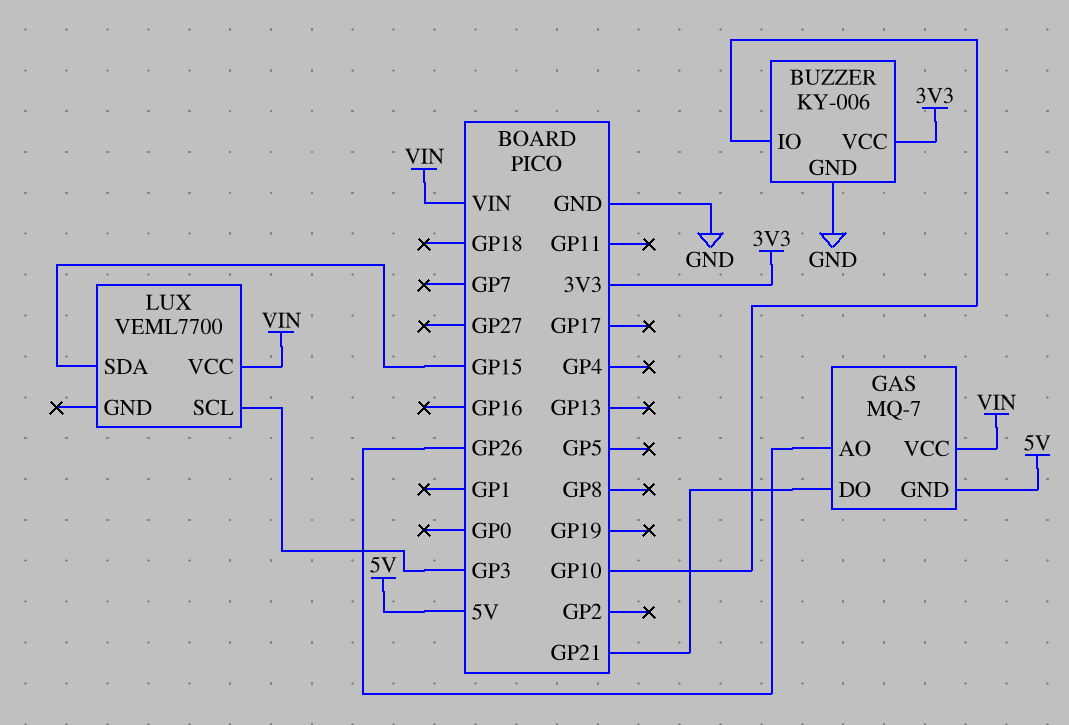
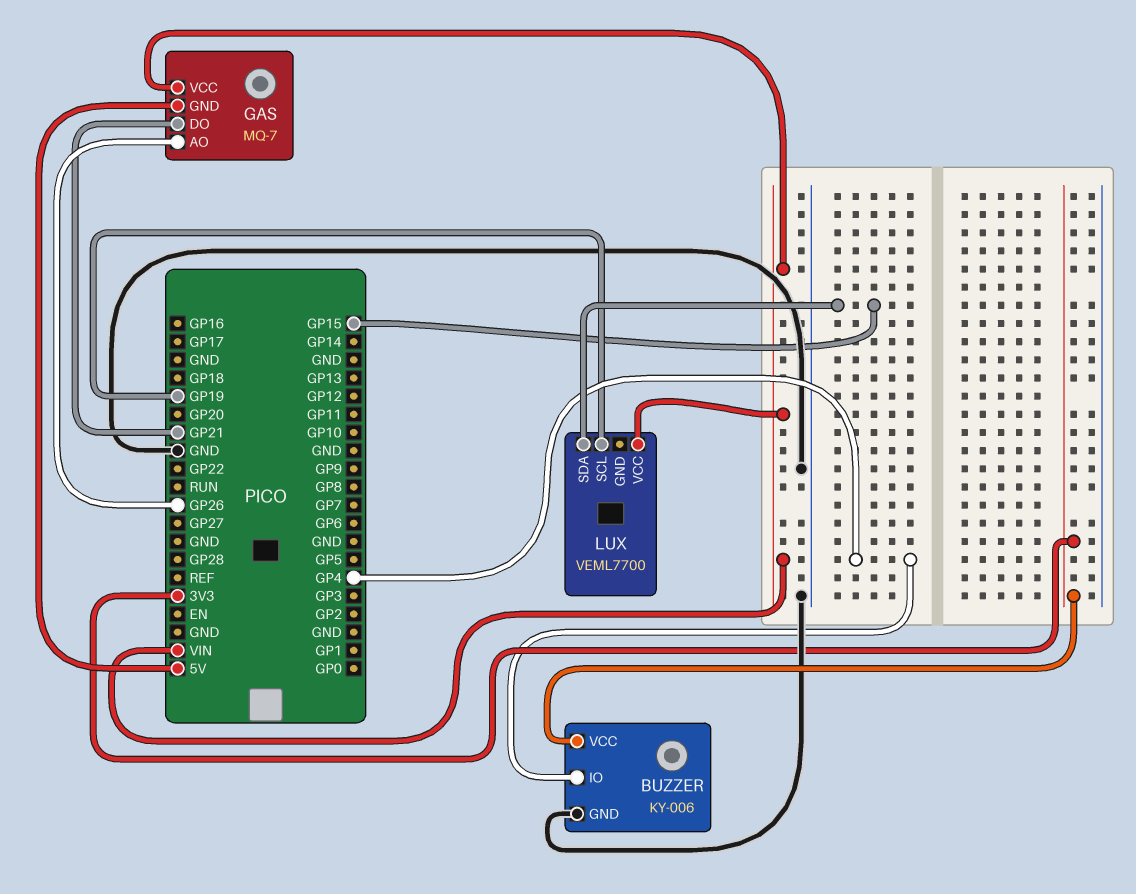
BUZZER pin IO: GP10 -> GP4
LUX pin SCL: GP3 -> GP19

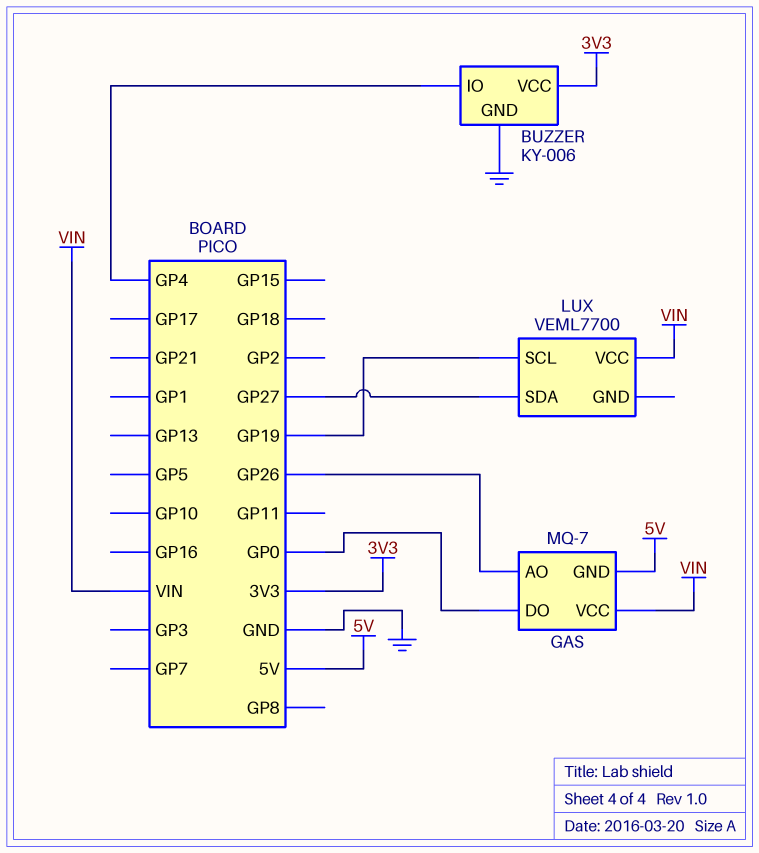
GAS pin DO: GP21 -> GP0
LUX pin SDA: GP15 -> GP27

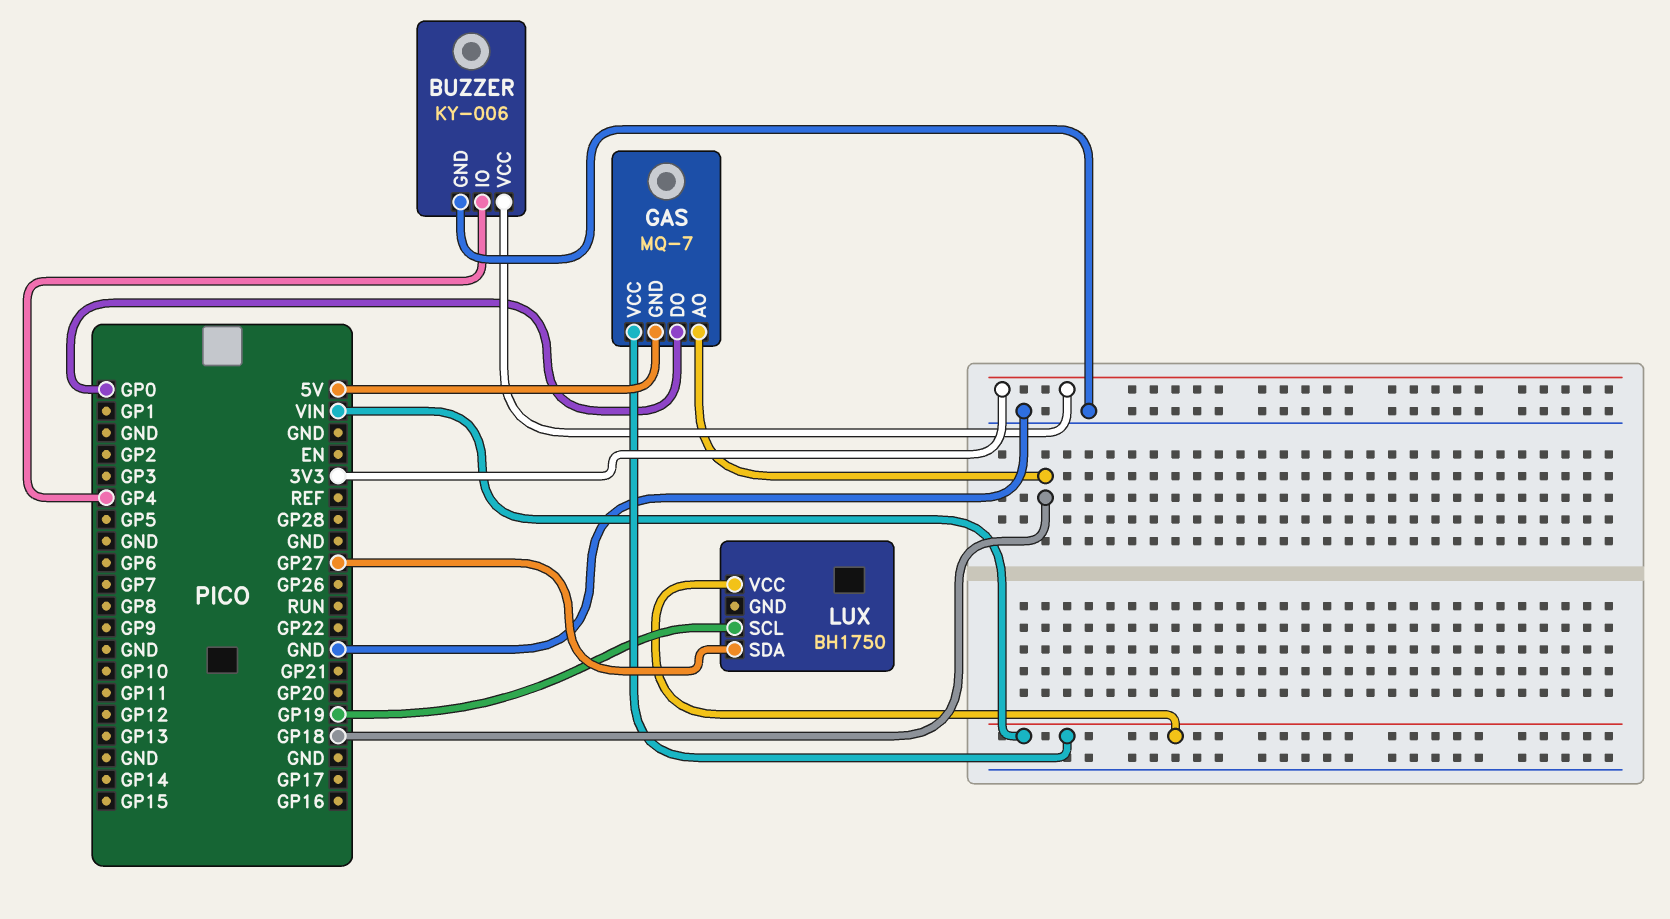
GAS pin AO: GP26 -> GP18
LUX: VEML7700 -> BH1750

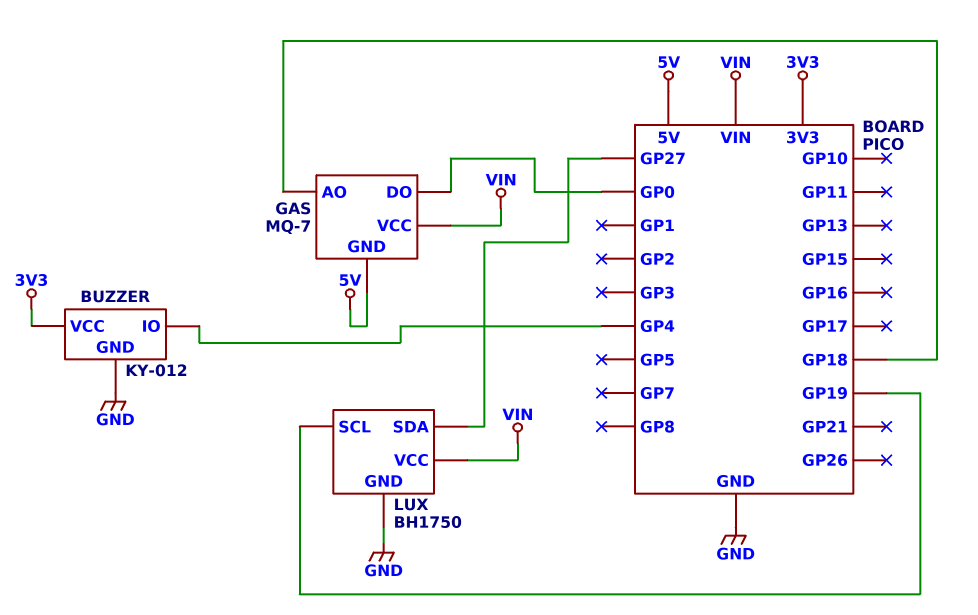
BUZZER: KY-006 -> KY-012
LUX pin GND: none -> GND

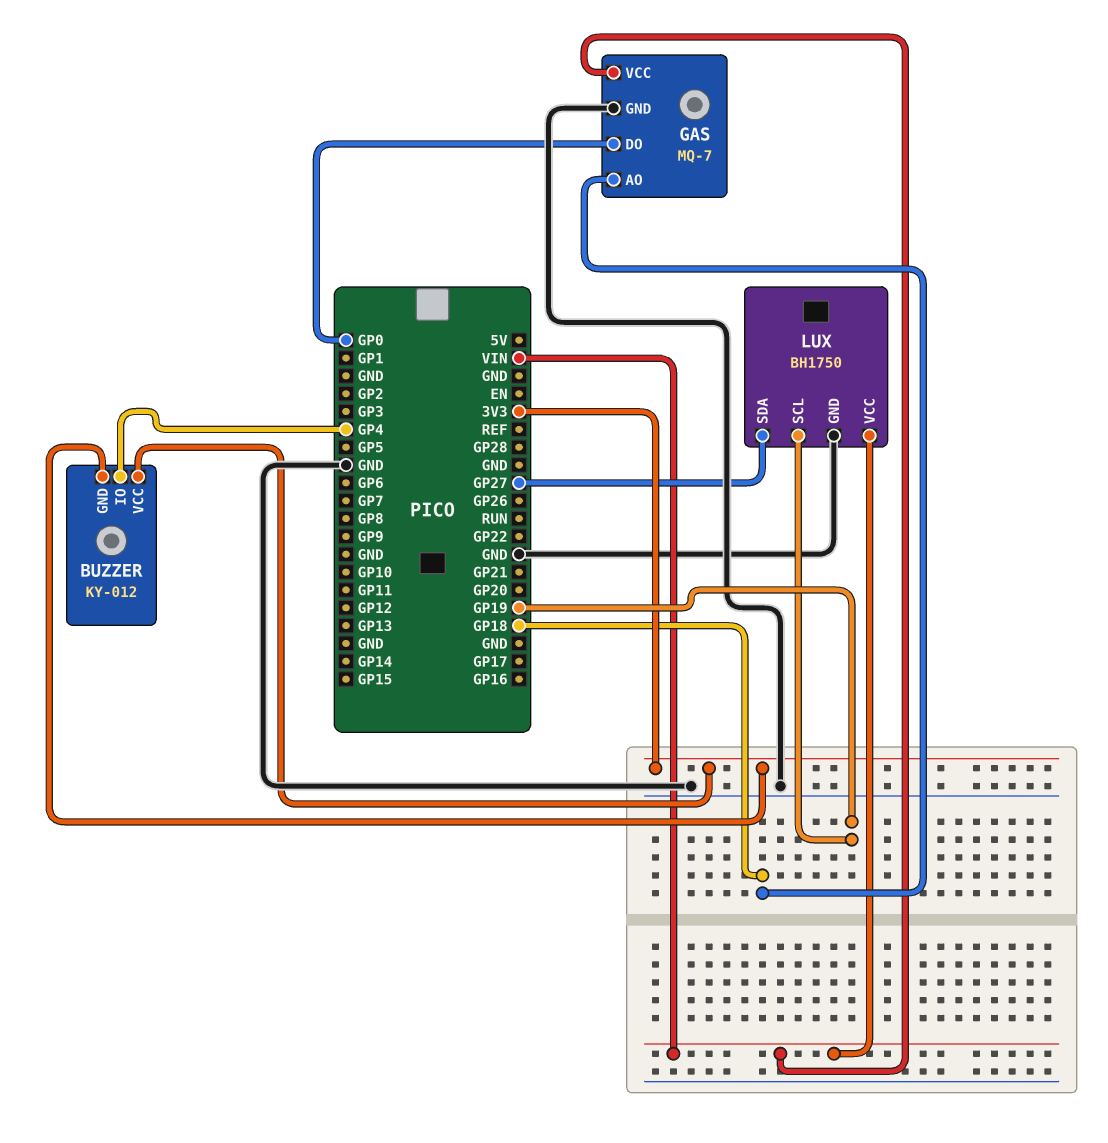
BUZZER pin GND: GND -> 3V3
GAS pin GND: 5V -> GND

